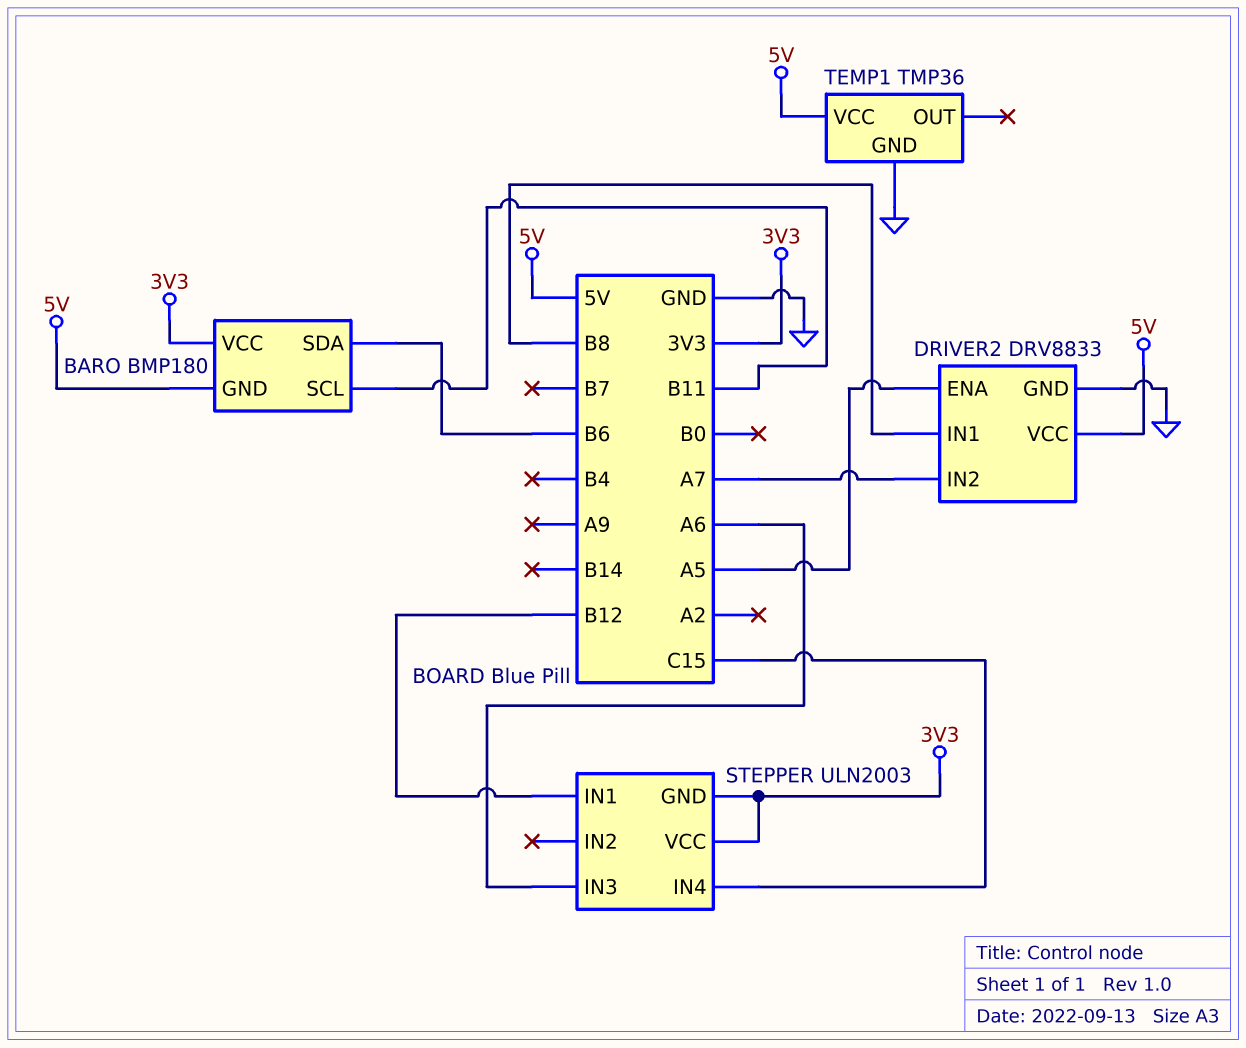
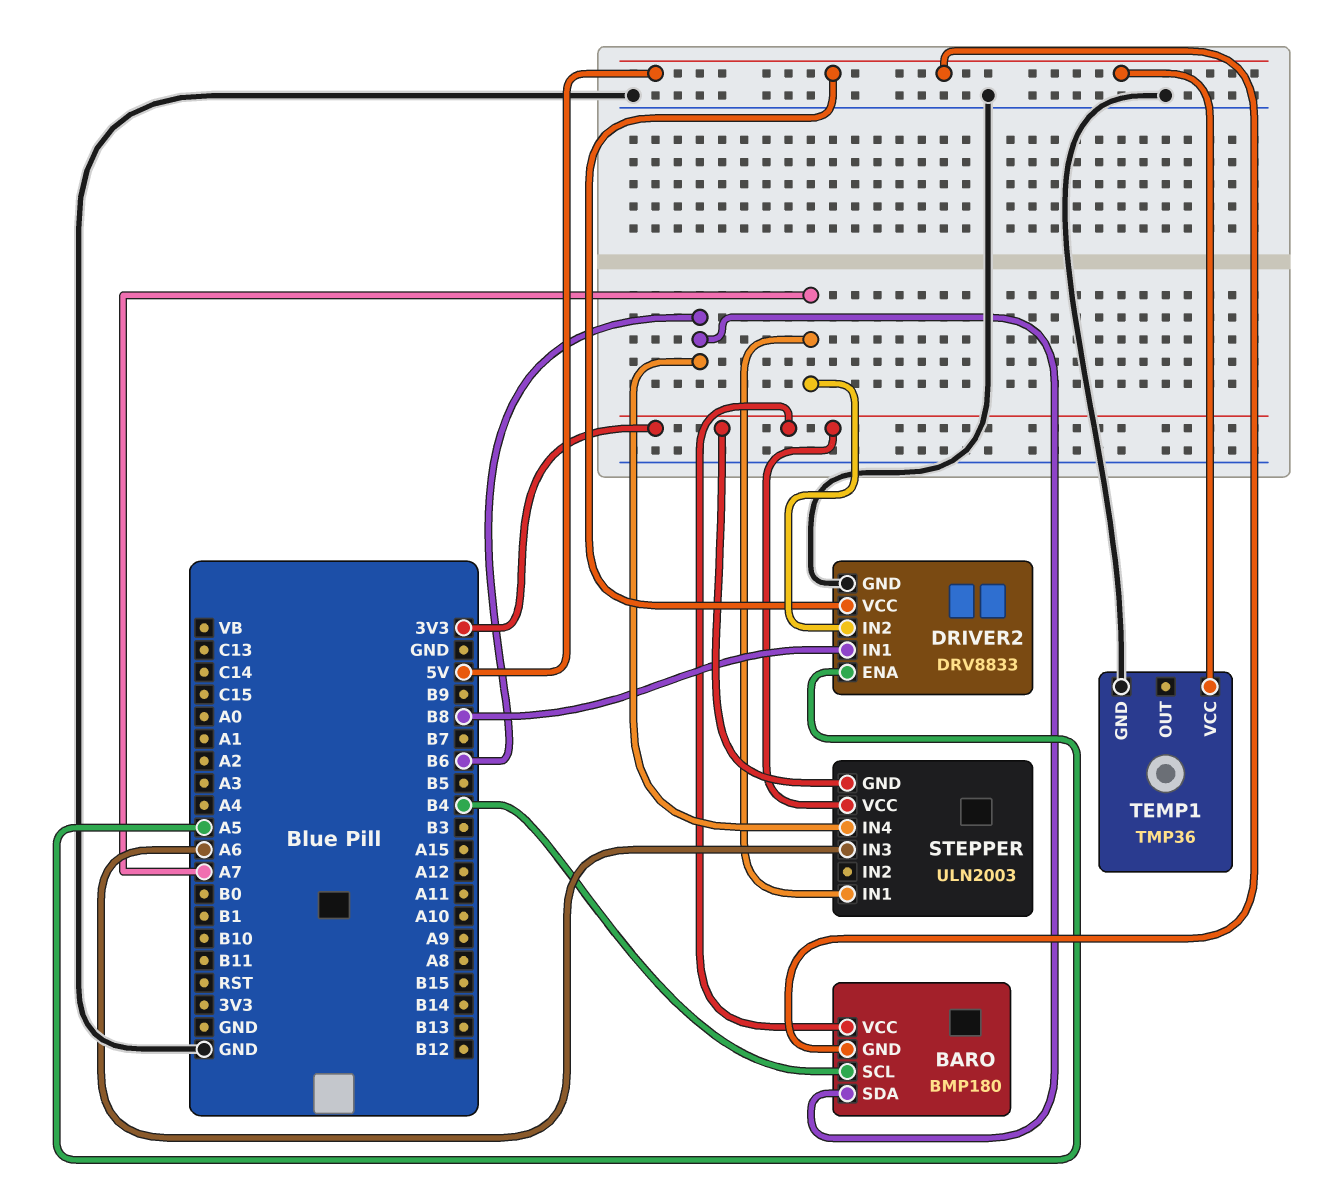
BARO pin SCL: B11 -> B4
STEPPER pin IN1: B12 -> A7
STEPPER pin IN4: C15 -> B6

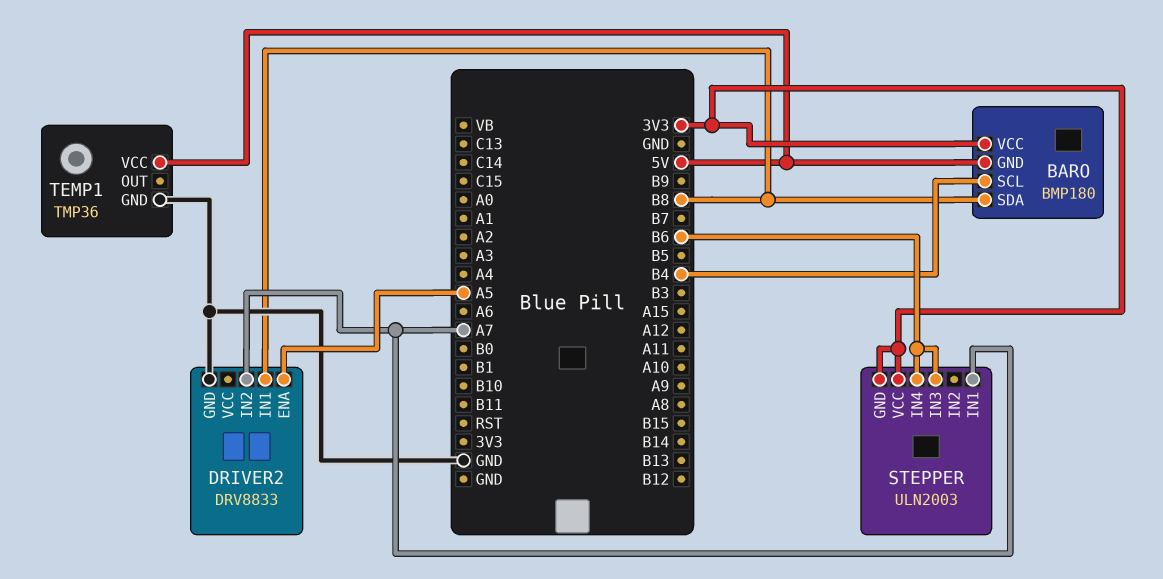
BARO pin SDA: B6 -> B8
DRIVER2 pin VCC: 5V -> none
STEPPER pin IN3: A6 -> B6

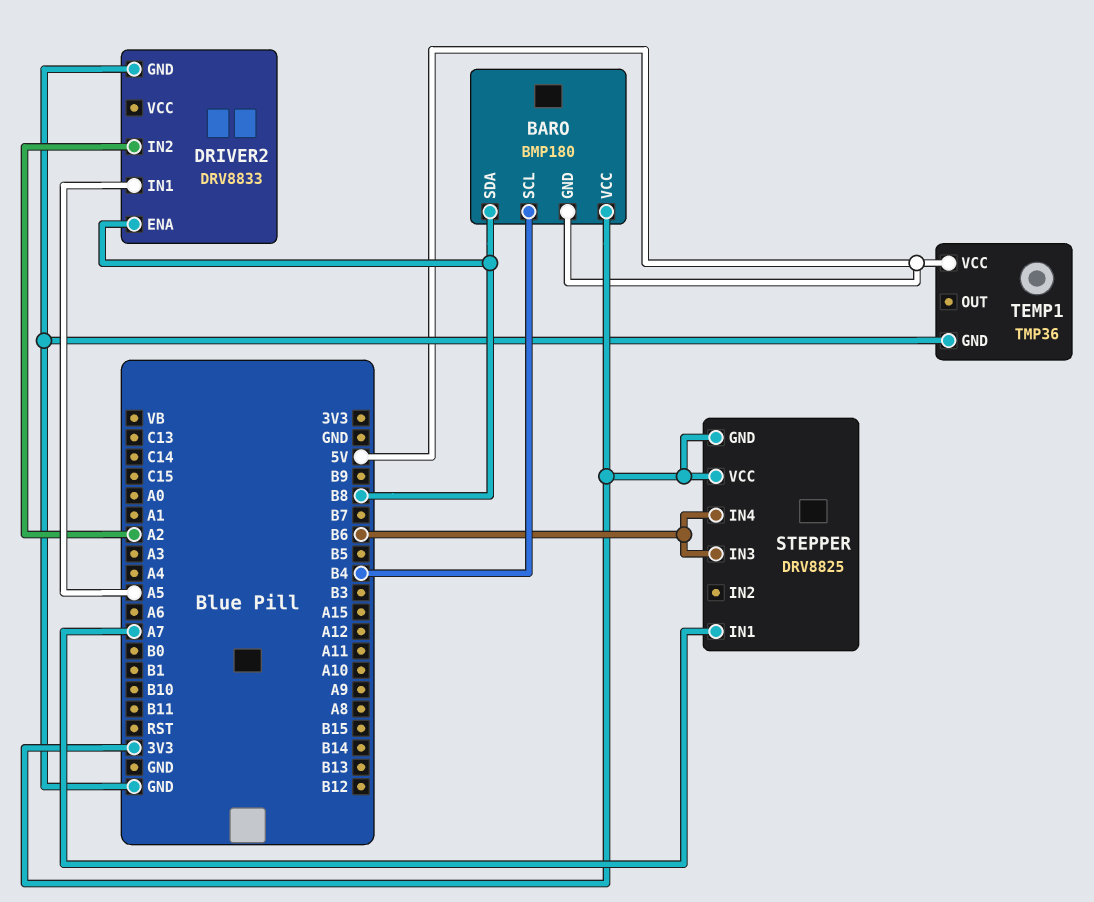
DRIVER2 pin ENA: A5 -> B8
DRIVER2 pin IN1: B8 -> A5
DRIVER2 pin IN2: A7 -> A2
STEPPER: ULN2003 -> DRV8825

